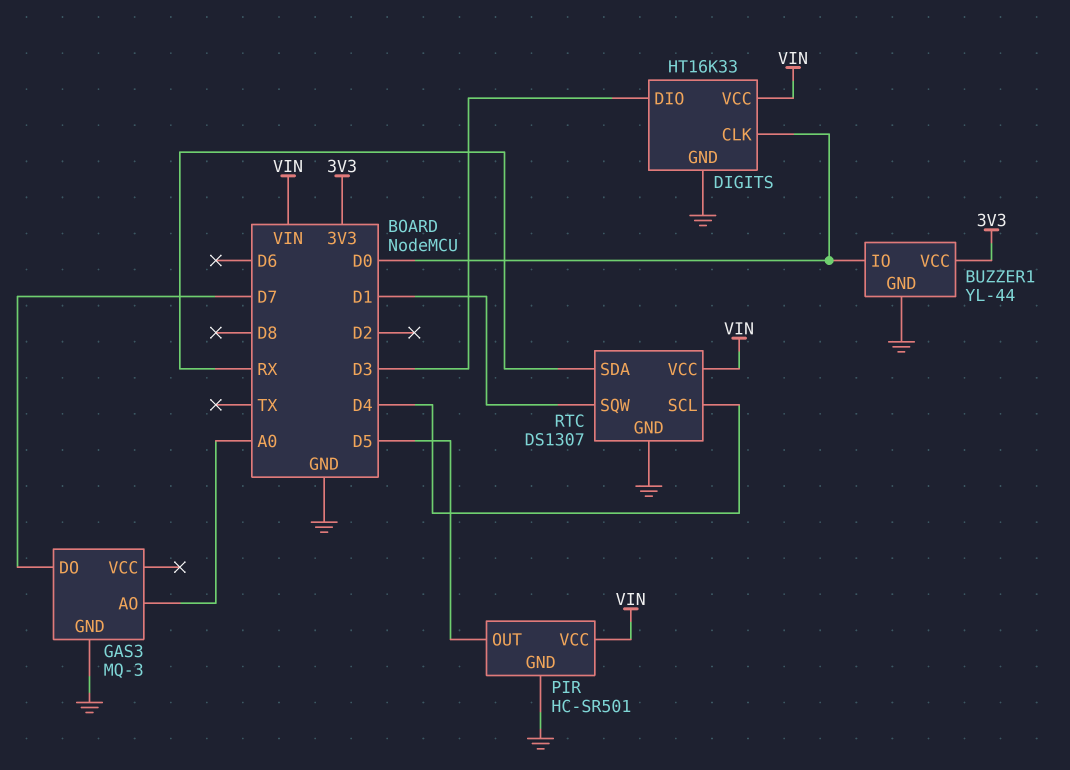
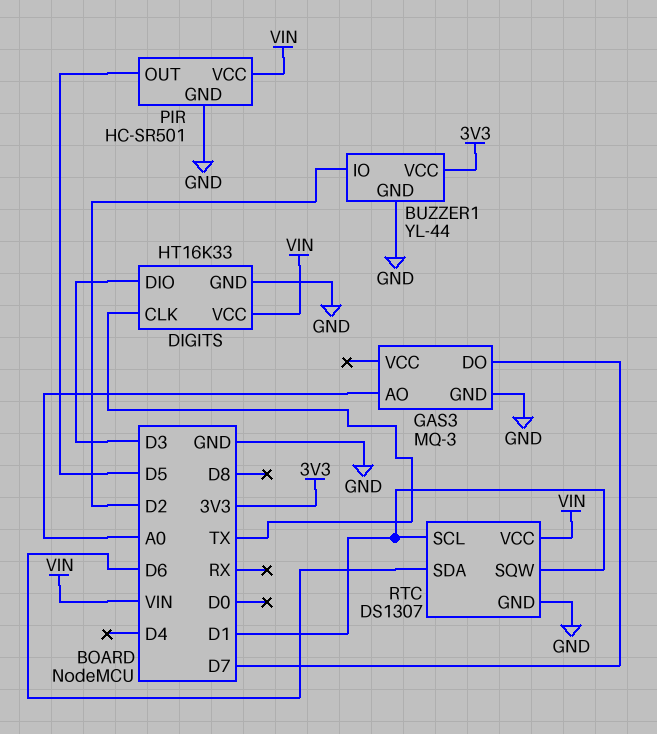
BUZZER1 pin IO: D0 -> D2
DIGITS pin CLK: D0 -> TX
RTC pin SCL: D4 -> D1
RTC pin SDA: RX -> D6

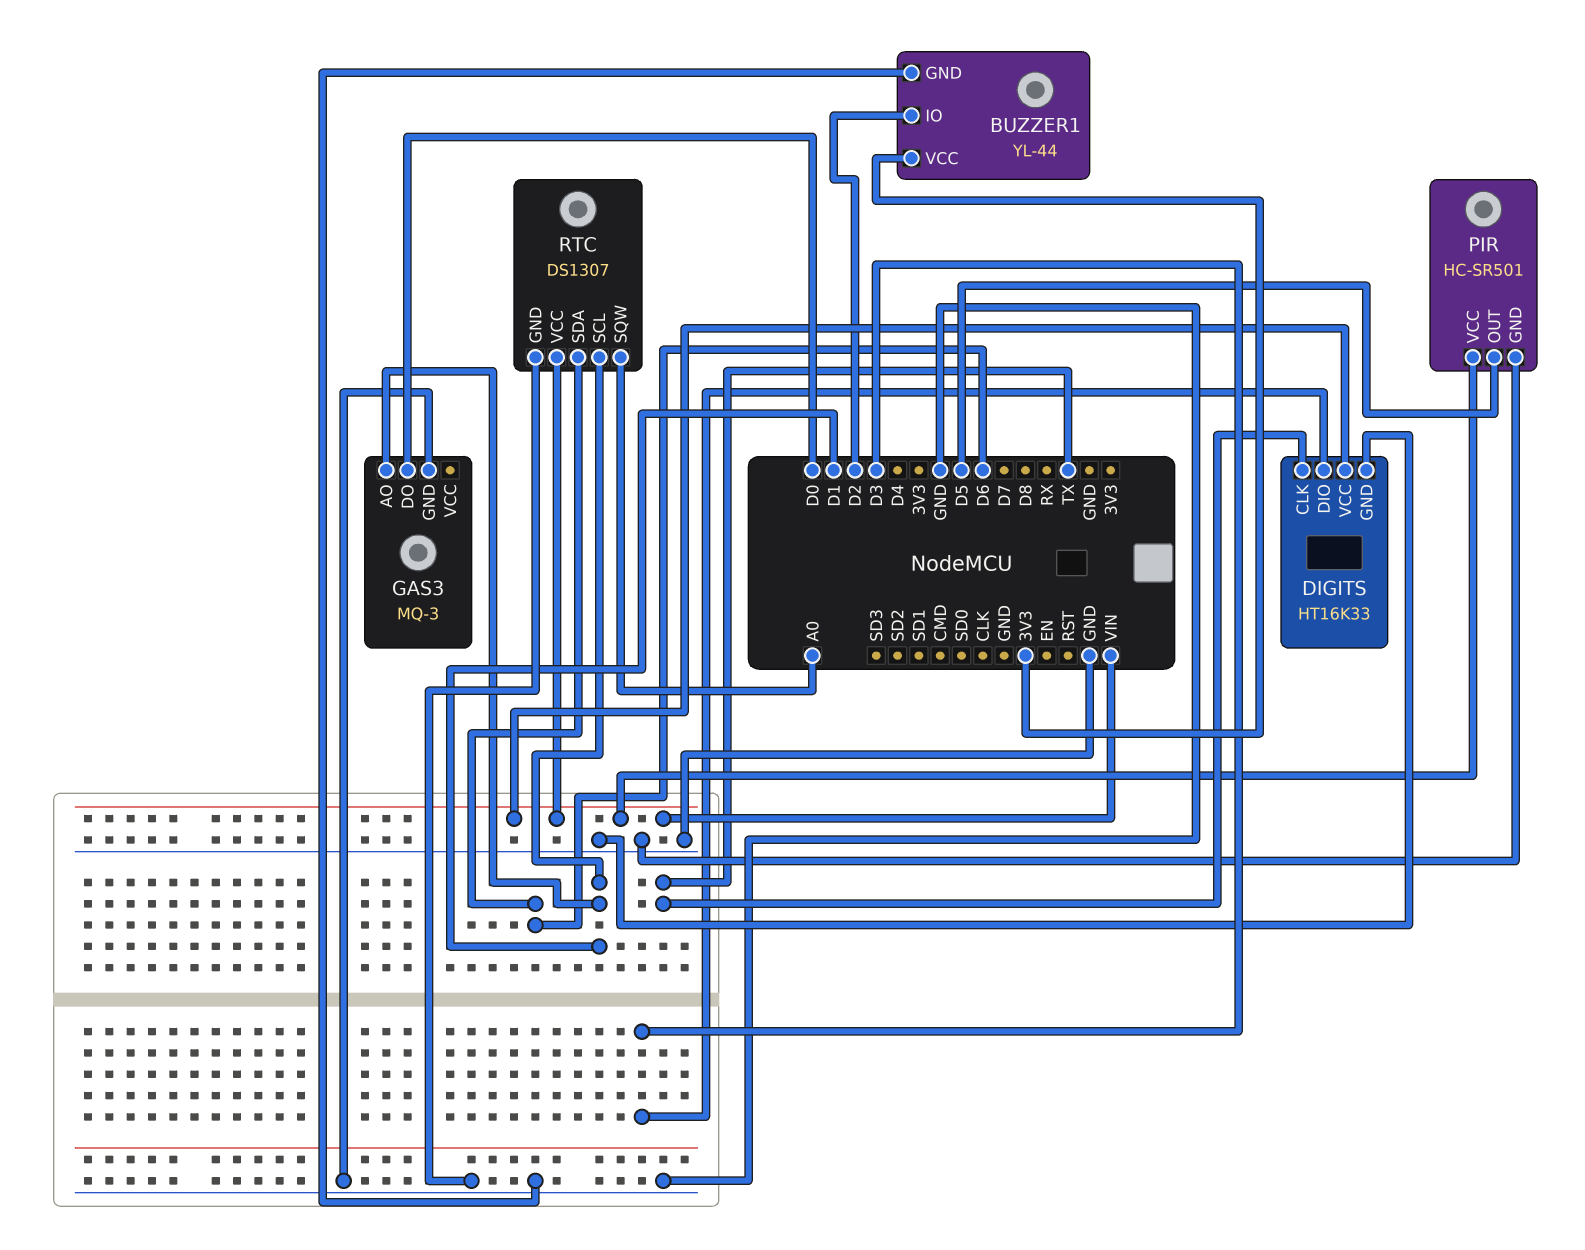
GAS3 pin AO: A0 -> D1
GAS3 pin DO: D7 -> D0
RTC pin SQW: D1 -> A0

